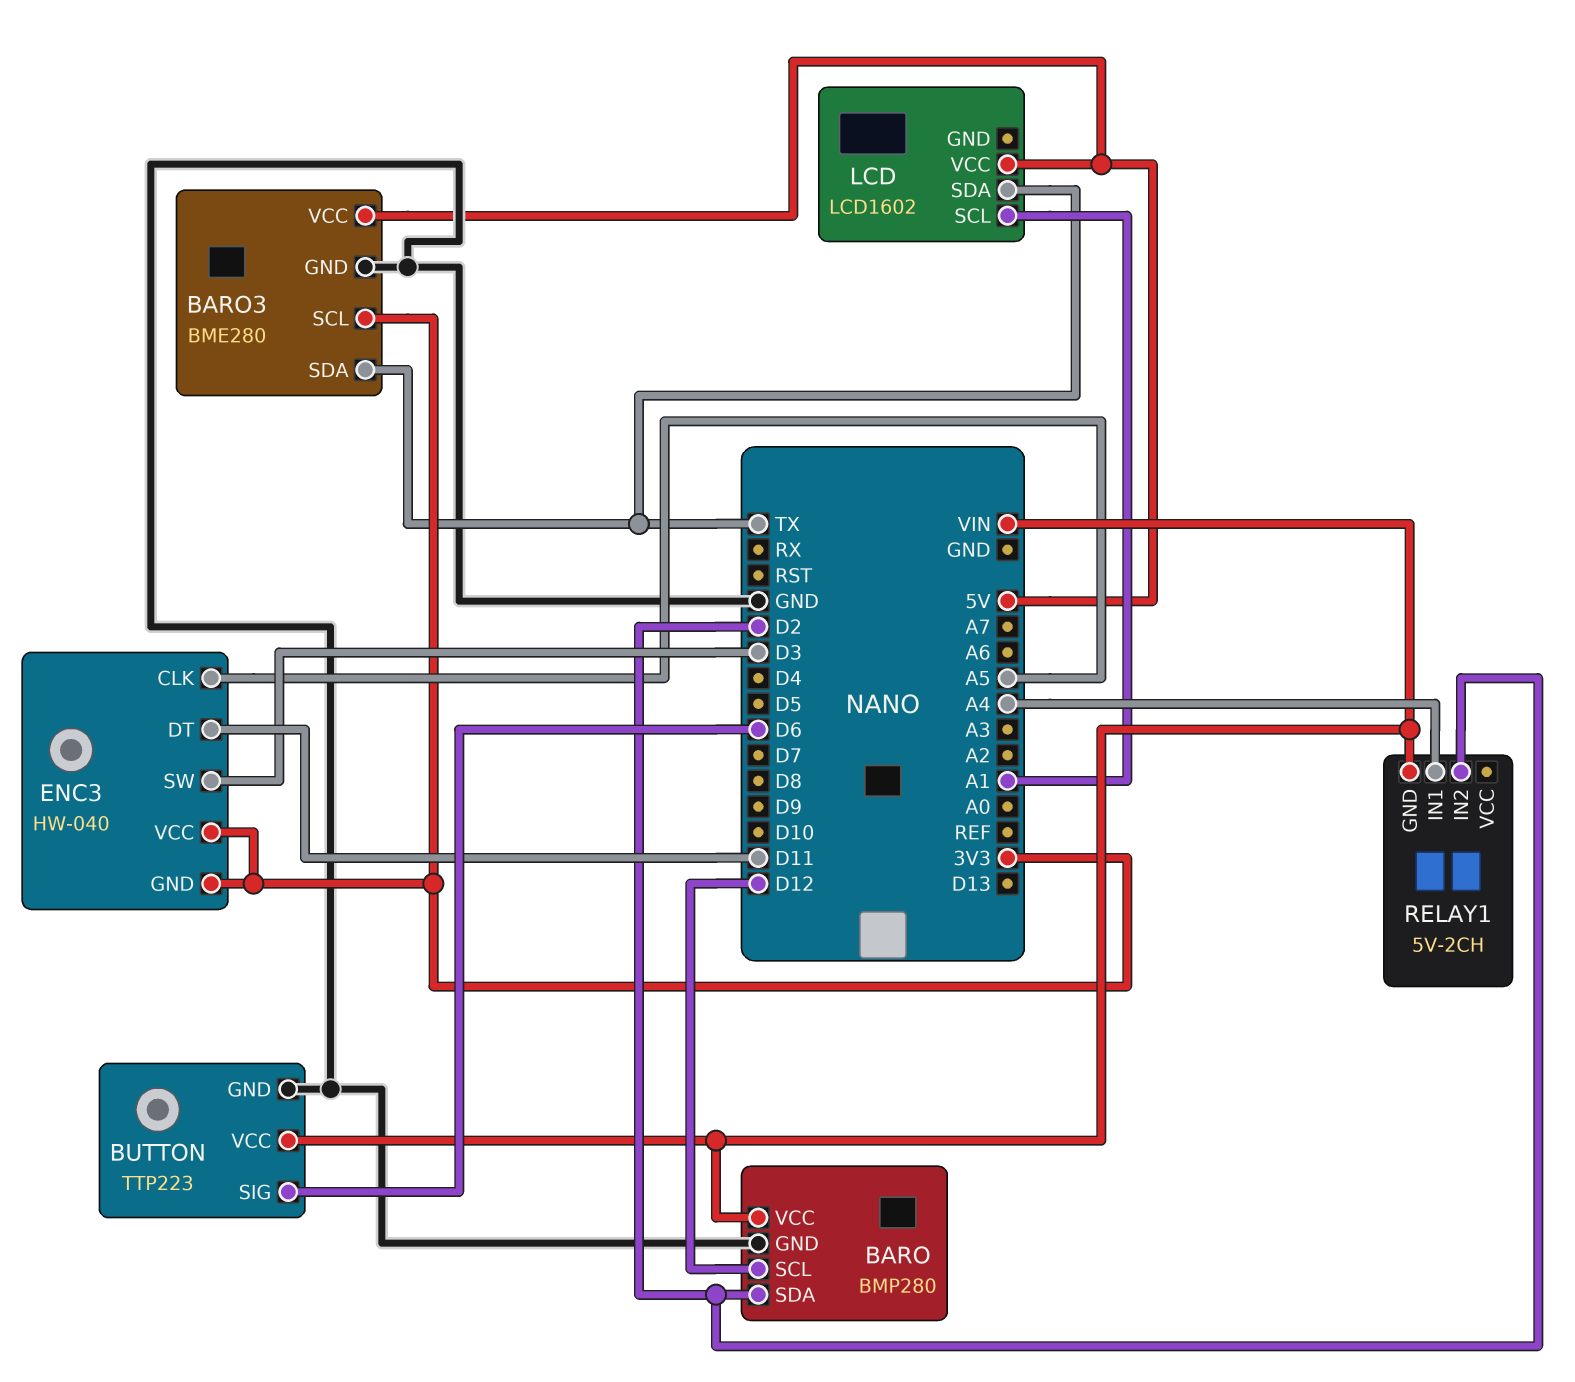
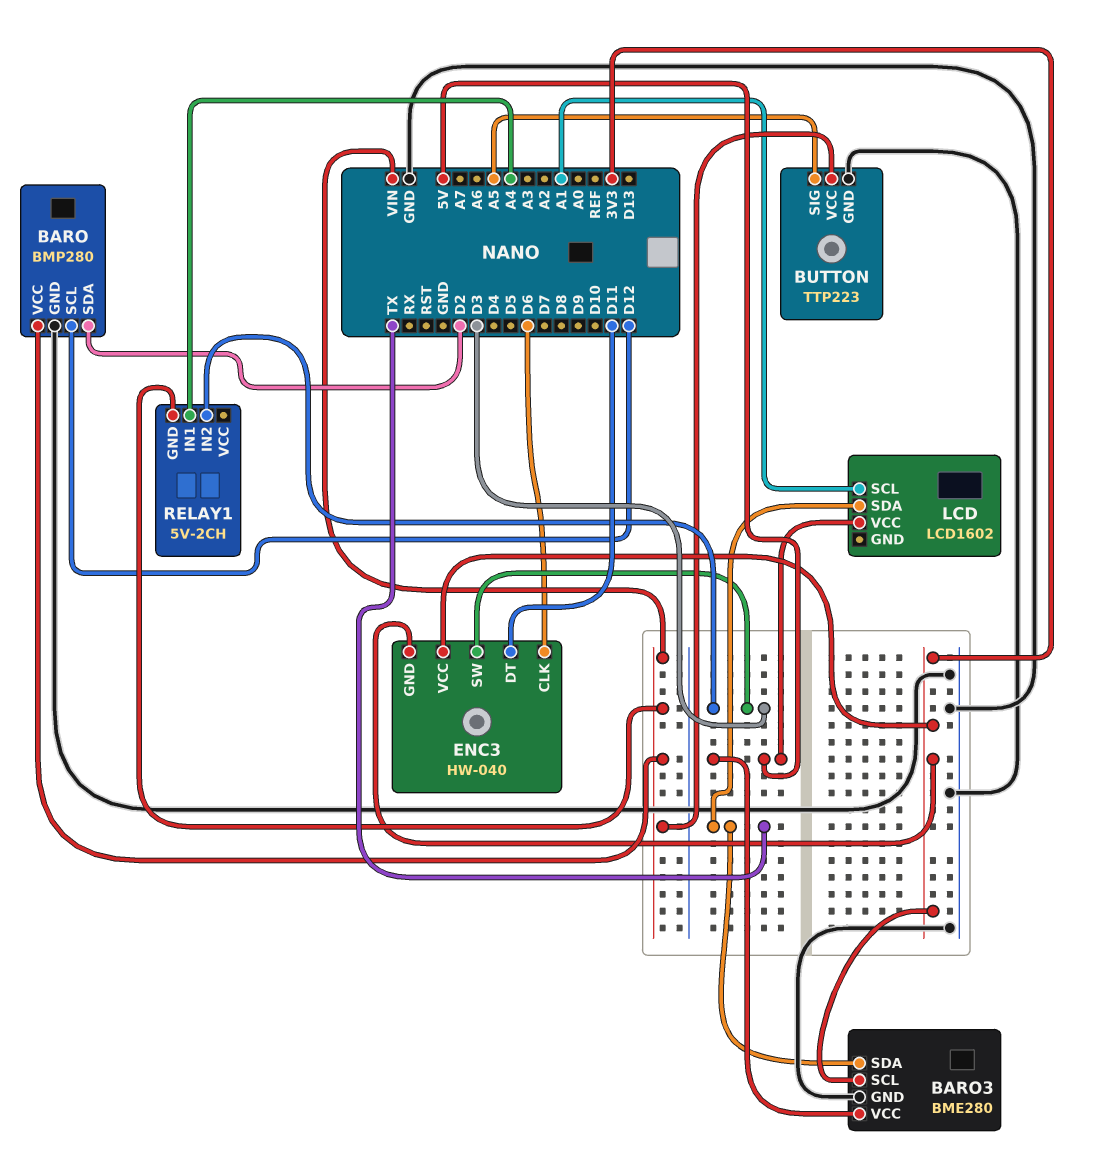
BUTTON pin SIG: D6 -> A5
ENC3 pin CLK: A5 -> D6
RELAY1 pin IN2: D2 -> D3

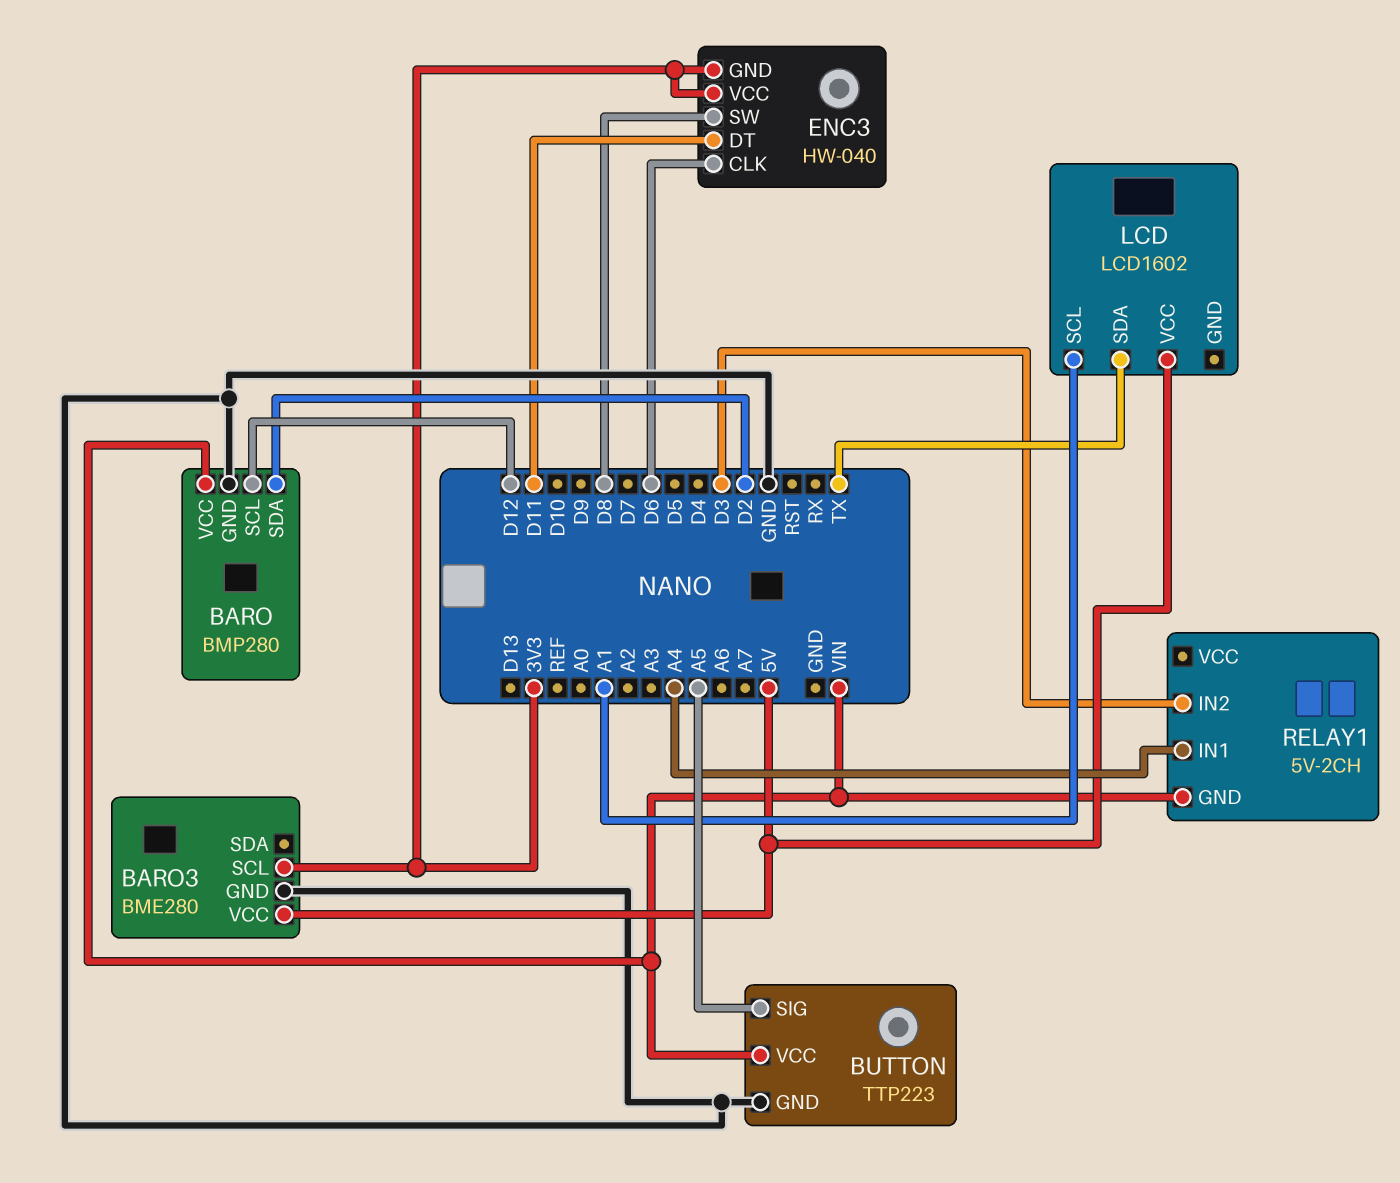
BARO3 pin SDA: TX -> none
ENC3 pin SW: D3 -> D8

